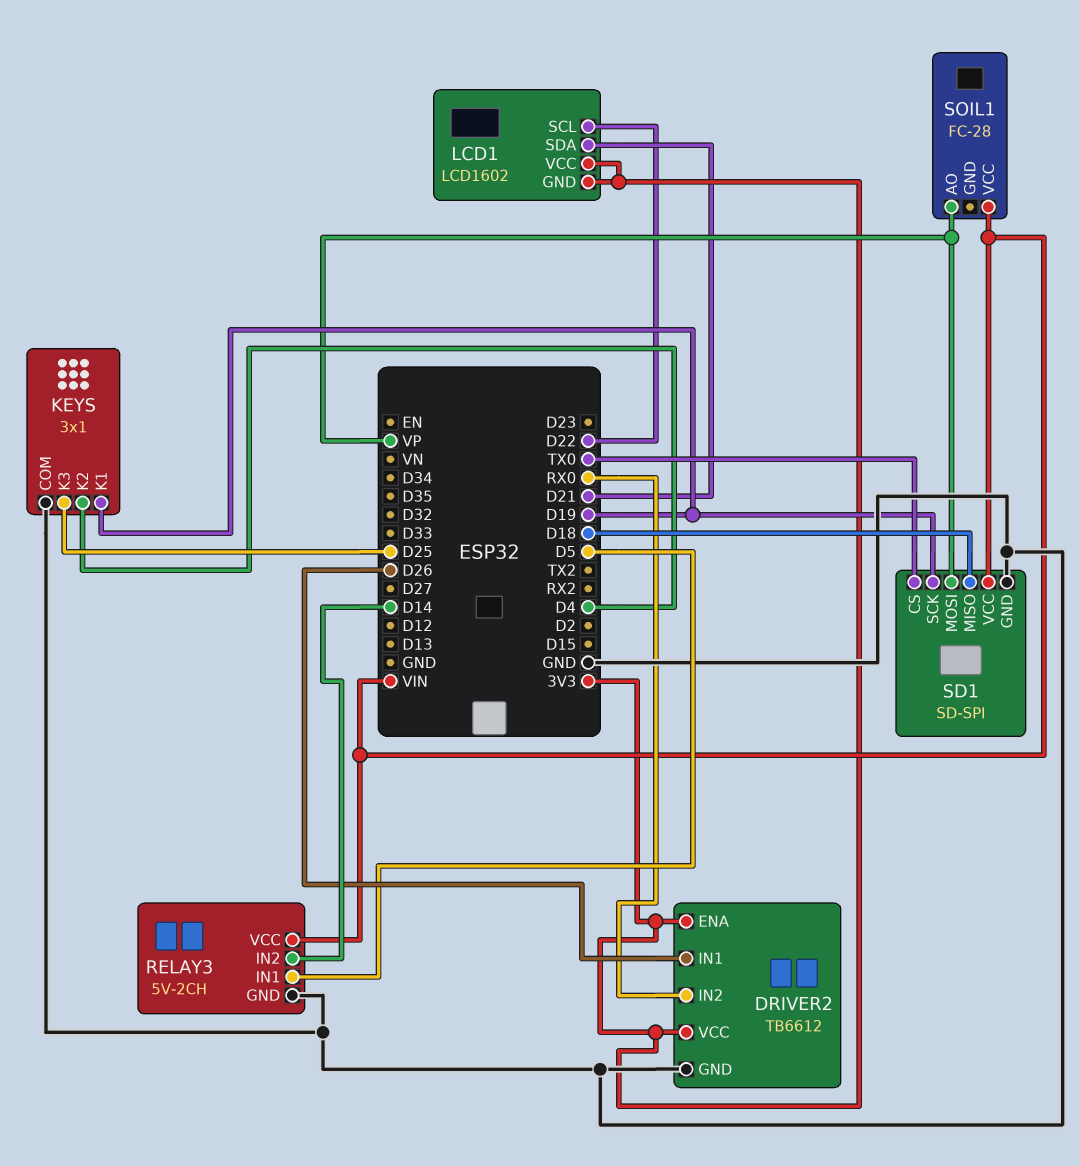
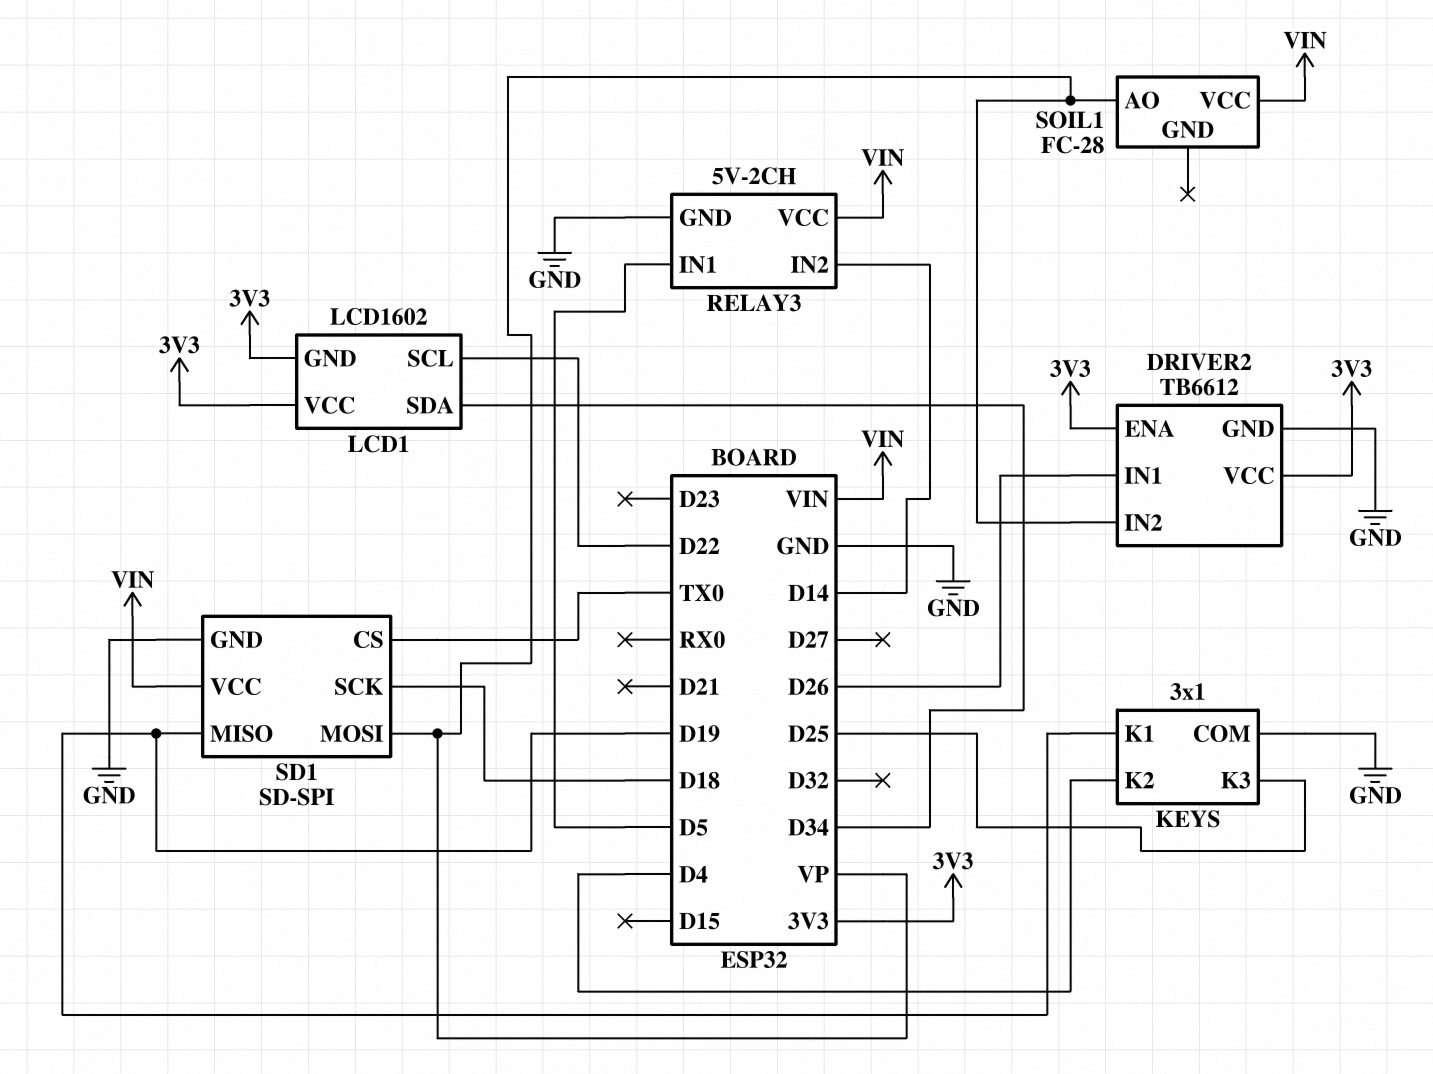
DRIVER2 pin IN2: RX0 -> VP
LCD1 pin SDA: D21 -> D34
SD1 pin MISO: D18 -> D19
SD1 pin SCK: D19 -> D18

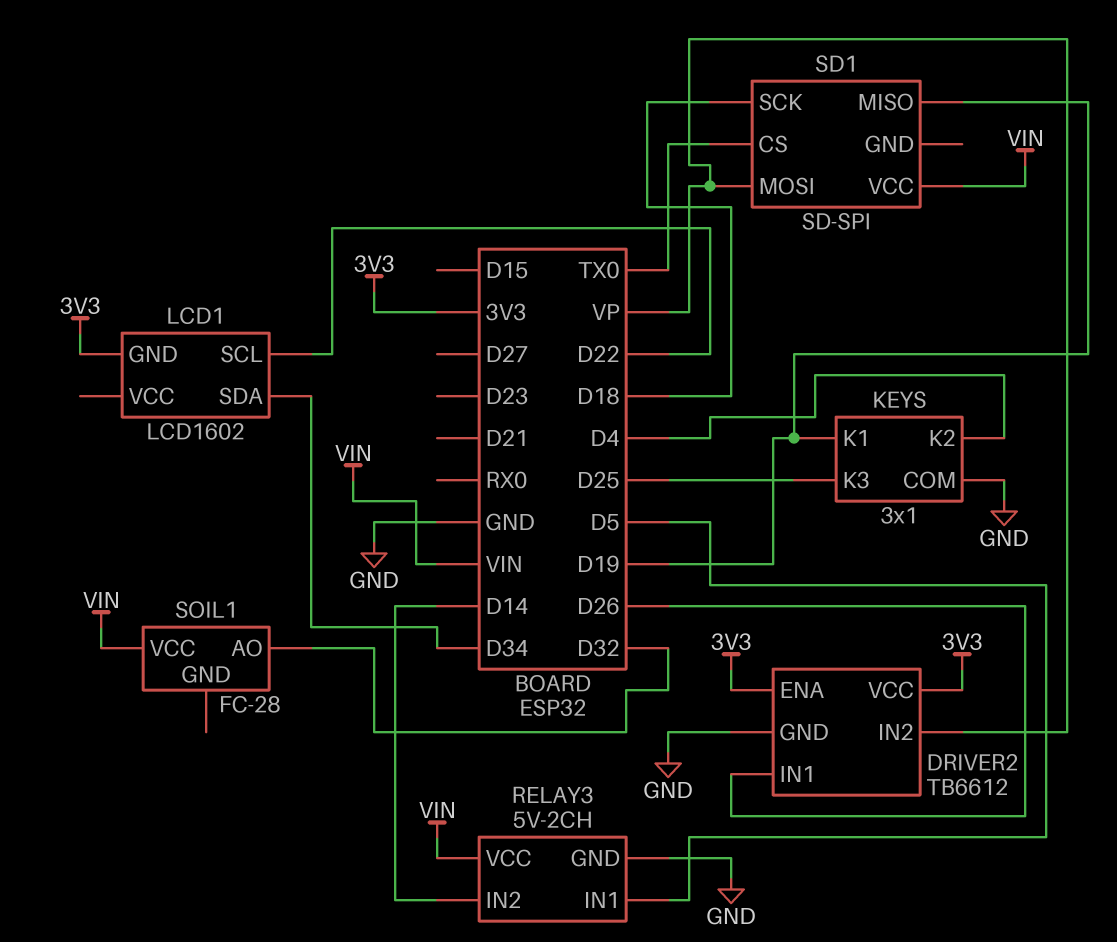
LCD1 pin VCC: 3V3 -> none
SD1 pin GND: GND -> none
SOIL1 pin AO: VP -> D32

